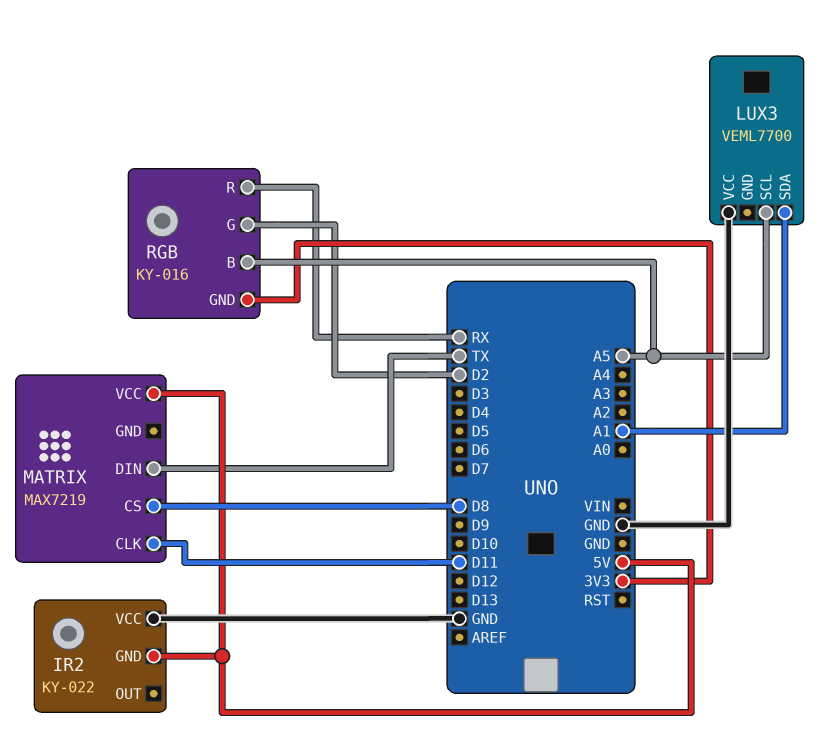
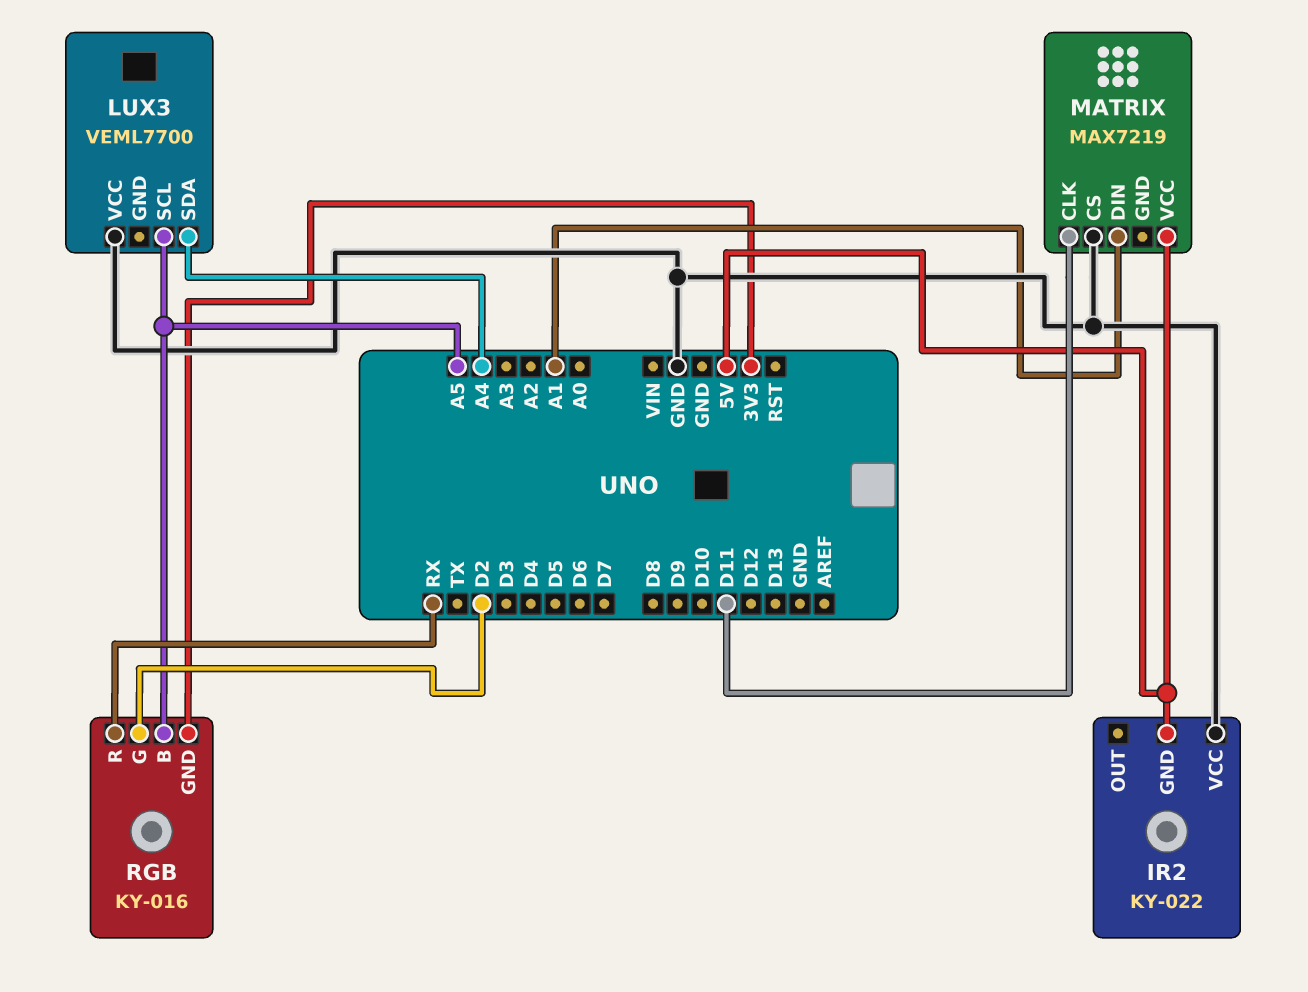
LUX3 pin SDA: A1 -> A4
MATRIX pin CS: D8 -> GND
MATRIX pin DIN: TX -> A1

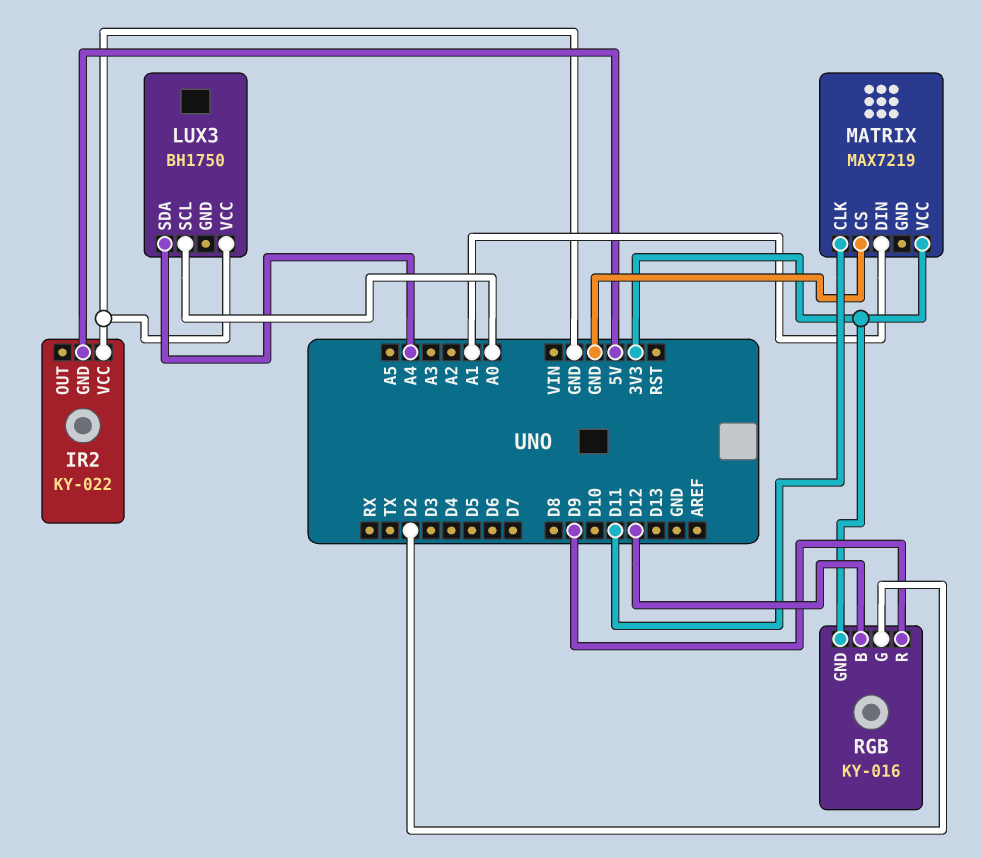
LUX3: VEML7700 -> BH1750
LUX3 pin SCL: A5 -> A0
MATRIX pin VCC: 5V -> 3V3
RGB pin B: A5 -> D12
RGB pin R: RX -> D9

